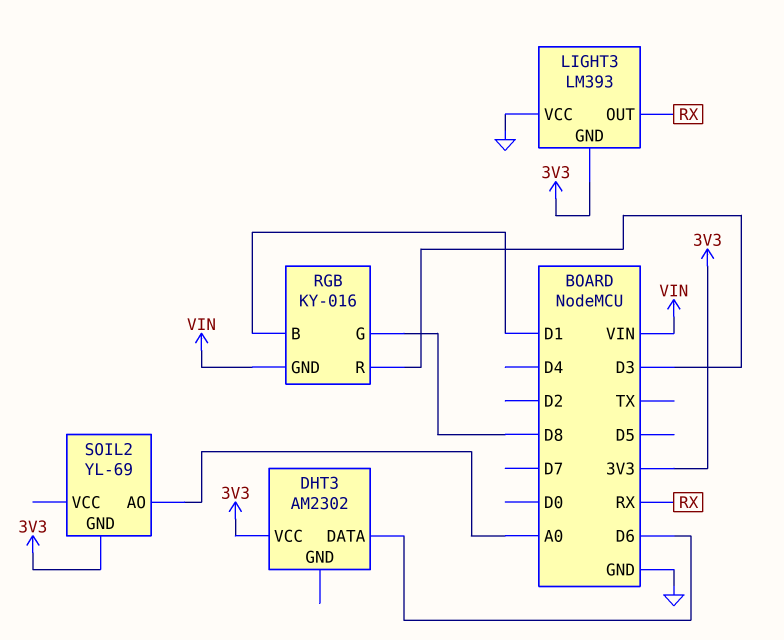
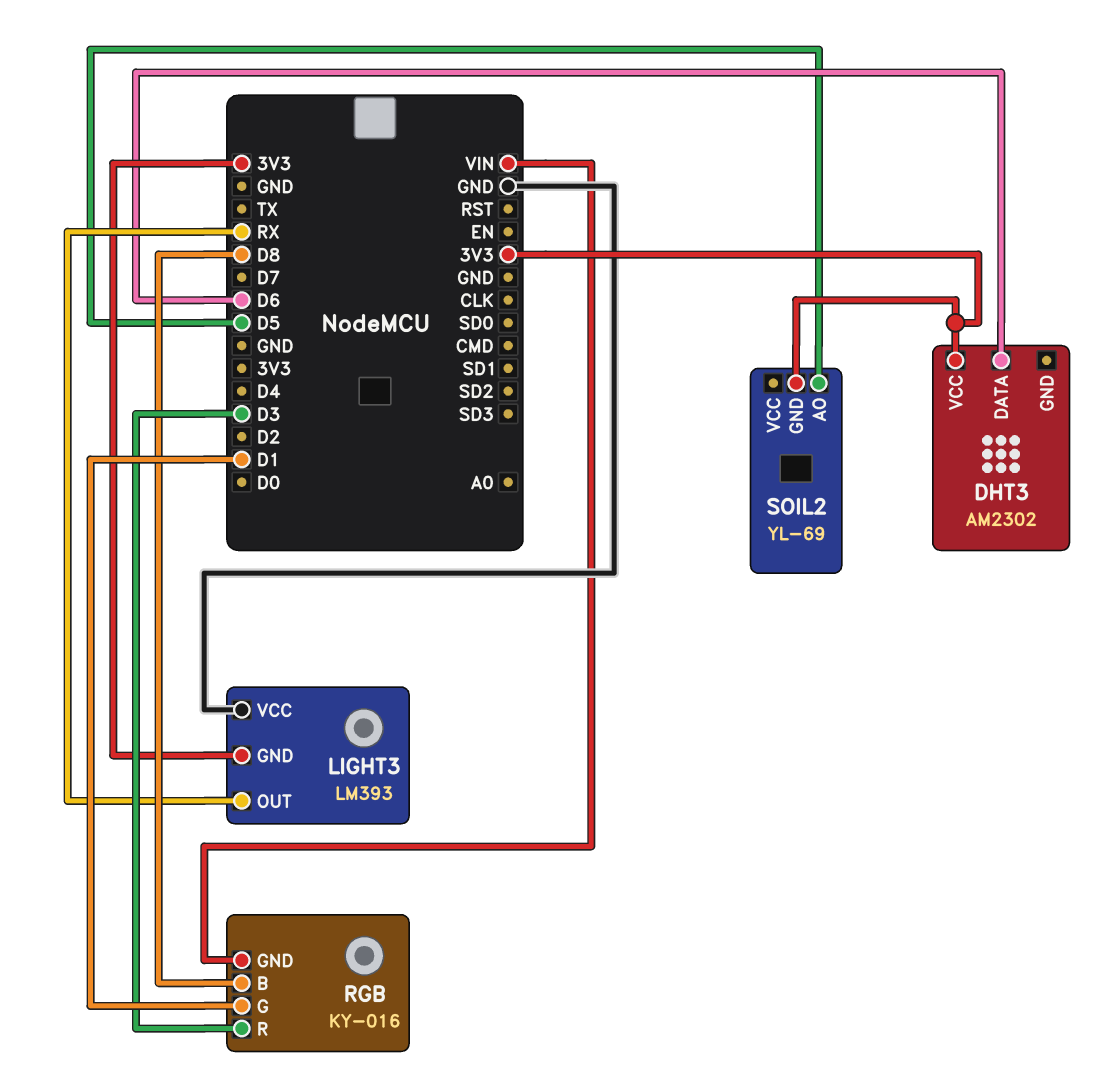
RGB pin B: D1 -> D8
RGB pin G: D8 -> D1
SOIL2 pin AO: A0 -> D5

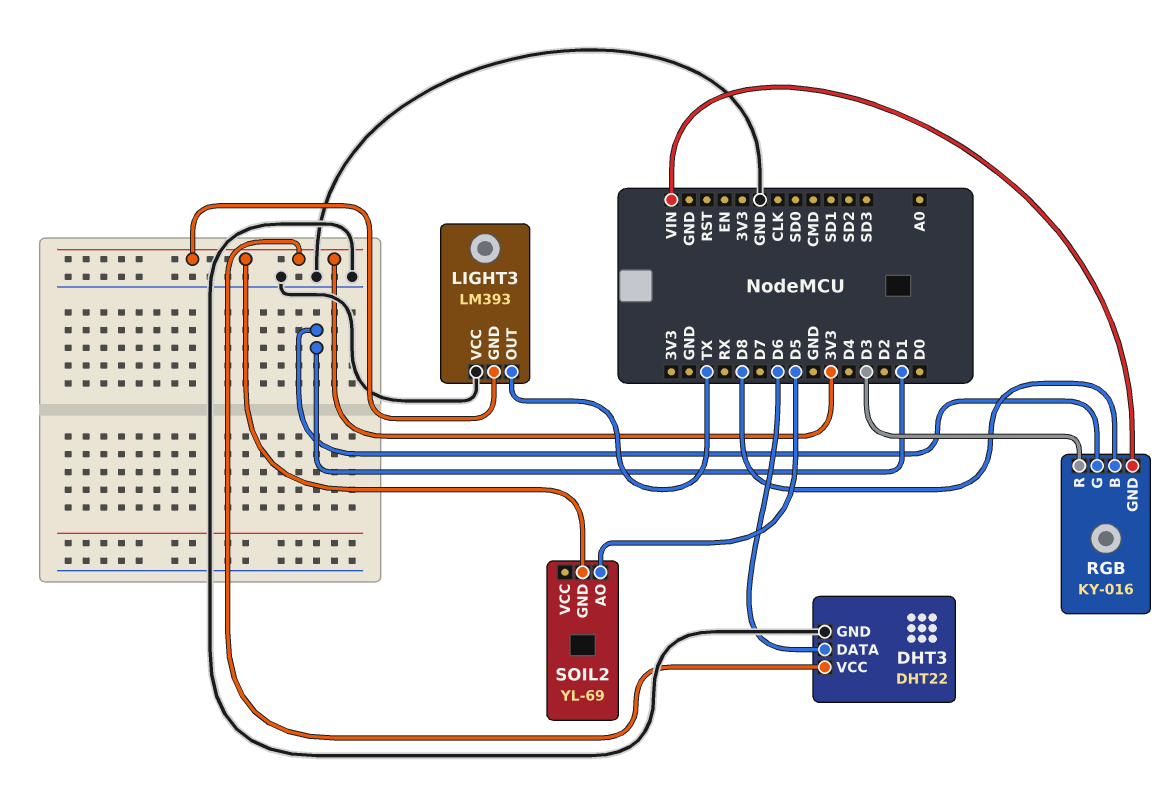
DHT3: AM2302 -> DHT22
DHT3 pin GND: none -> GND
LIGHT3 pin OUT: RX -> TX

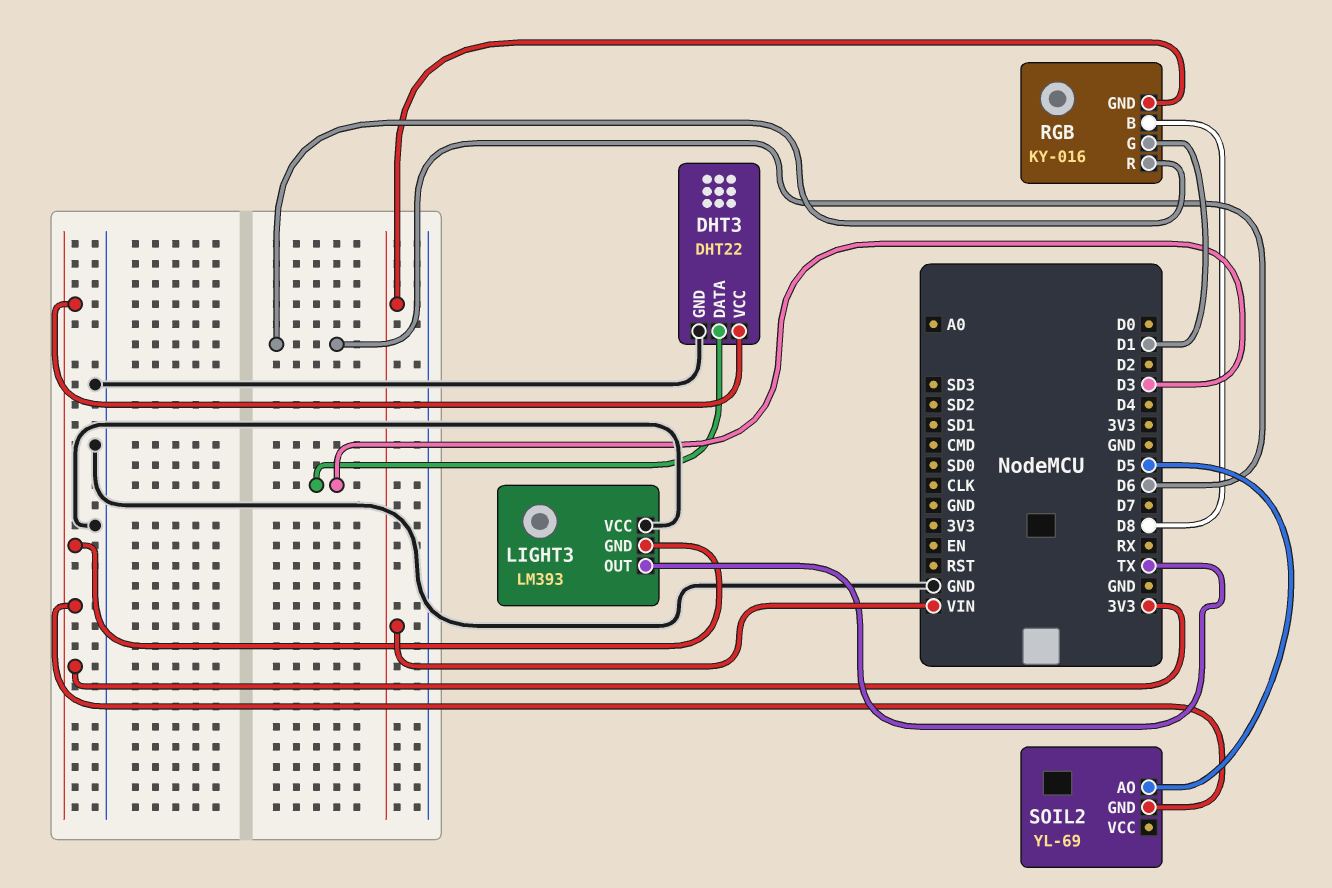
DHT3 pin DATA: D6 -> D3
RGB pin R: D3 -> D6

